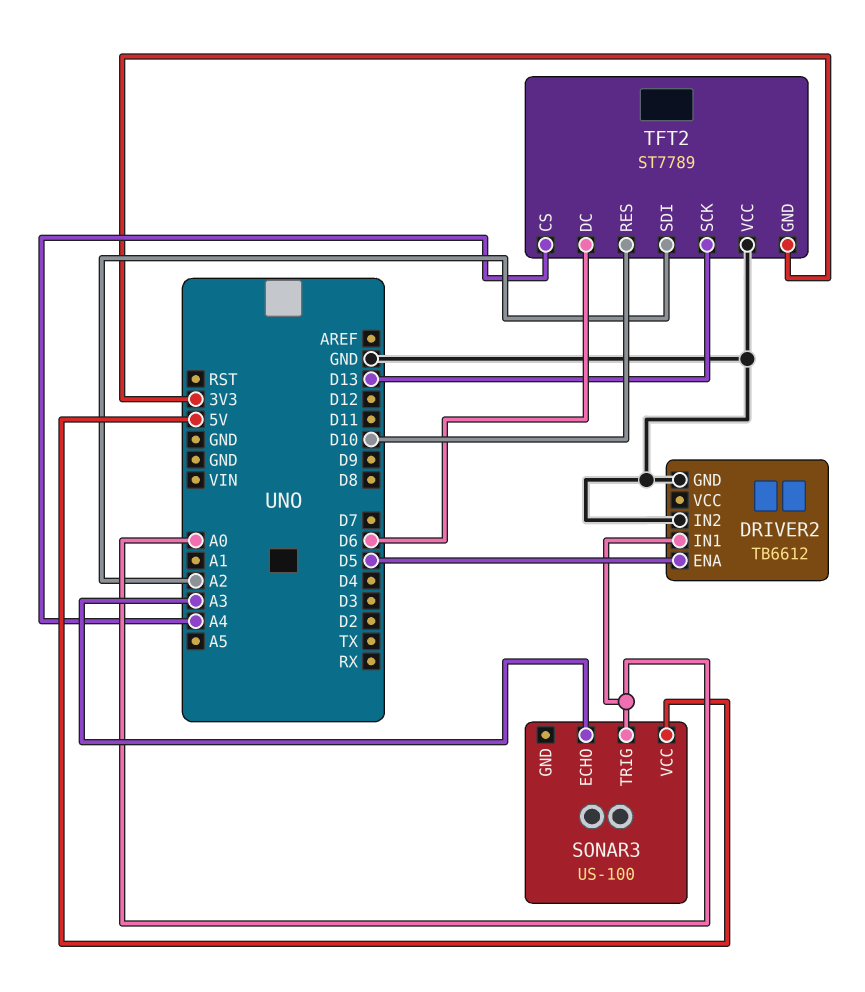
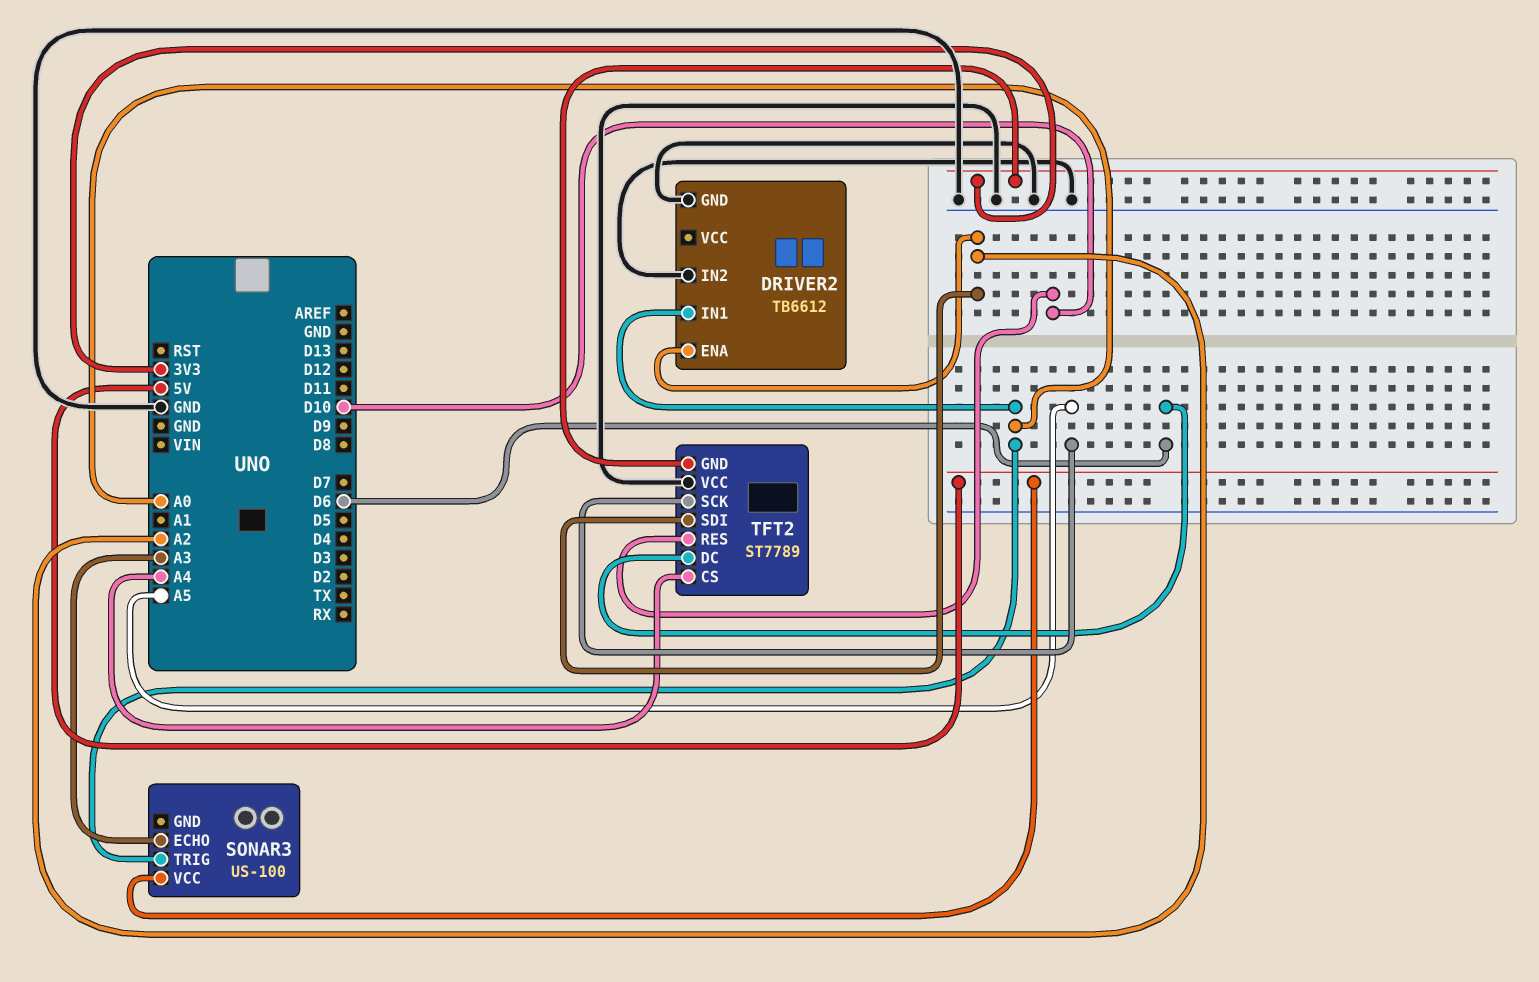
DRIVER2 pin ENA: D5 -> A2
TFT2 pin SCK: D13 -> A5

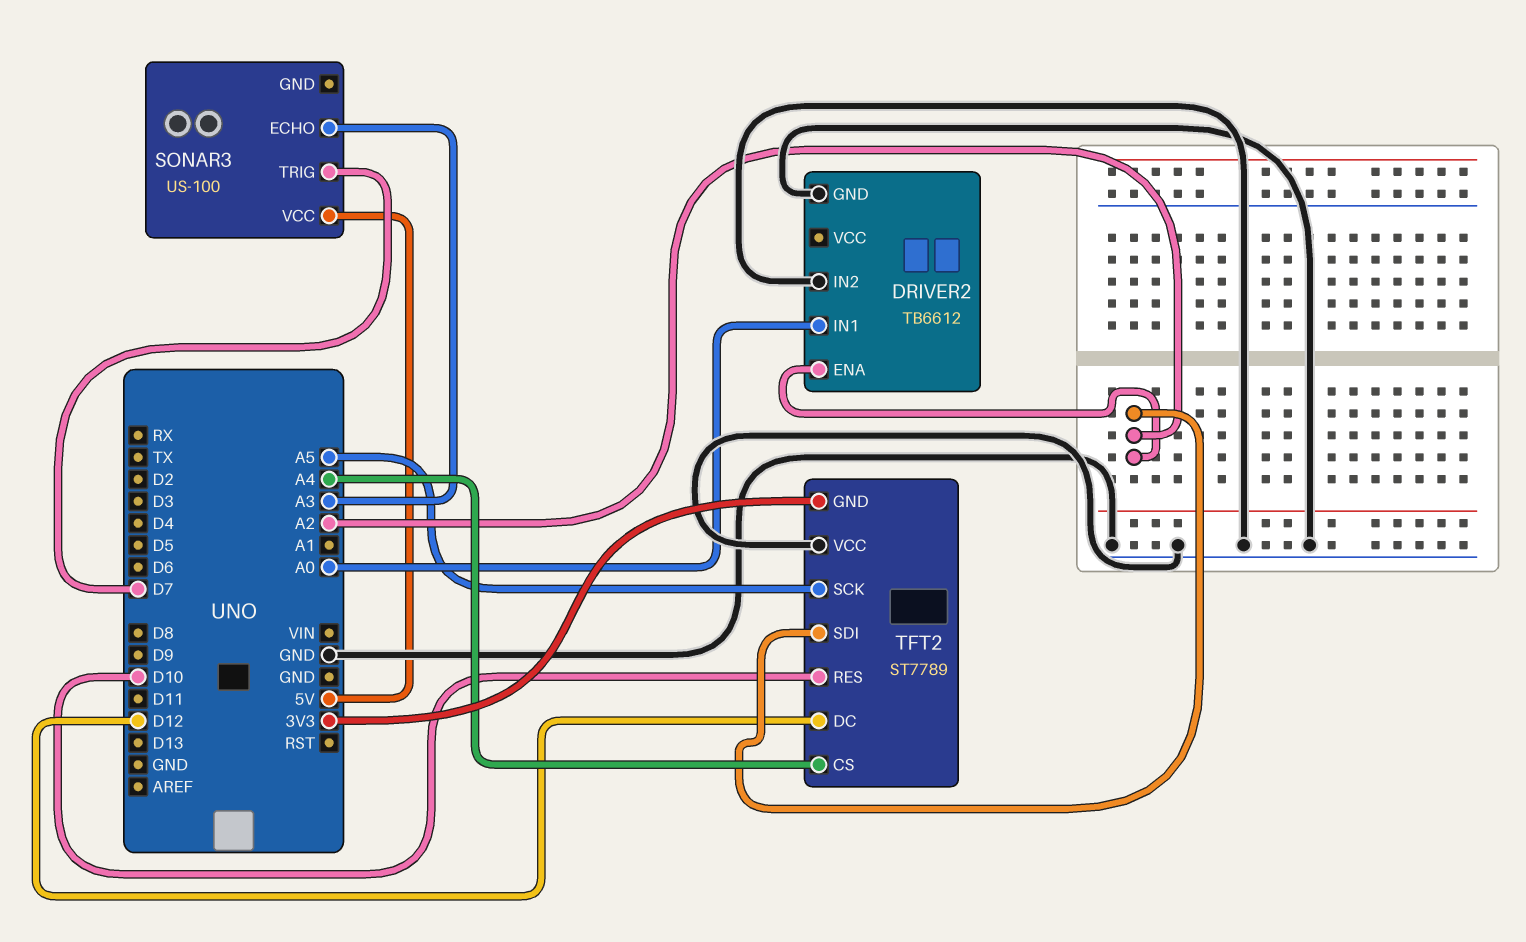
SONAR3 pin TRIG: A0 -> D7
TFT2 pin DC: D6 -> D12

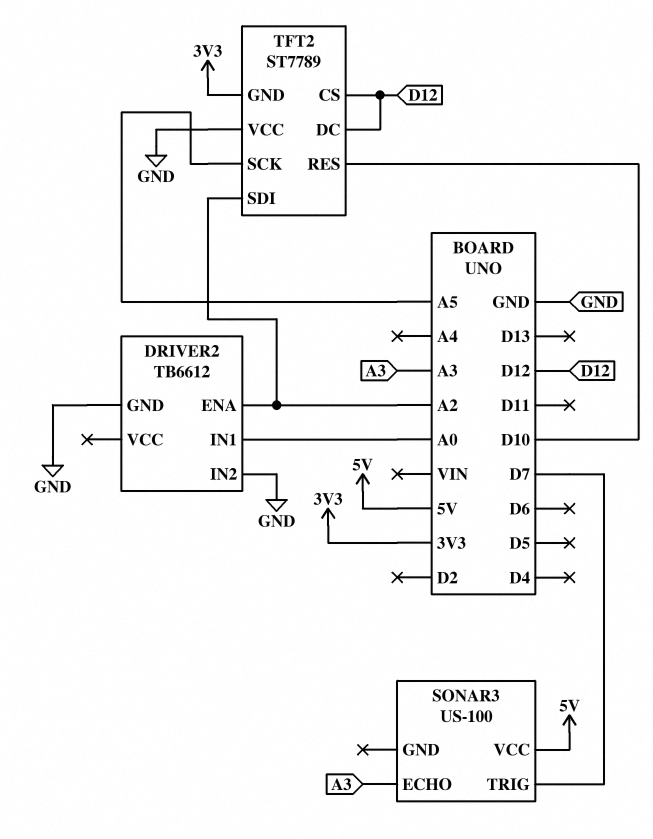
TFT2 pin CS: A4 -> D12

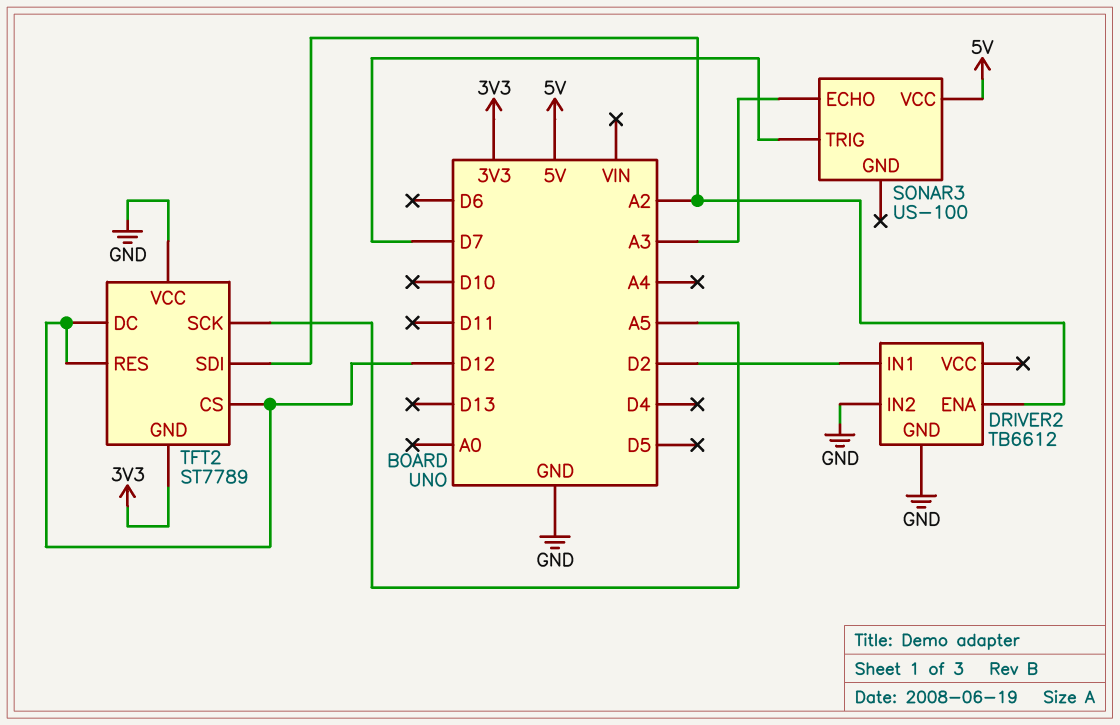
DRIVER2 pin IN1: A0 -> D2
TFT2 pin RES: D10 -> D12

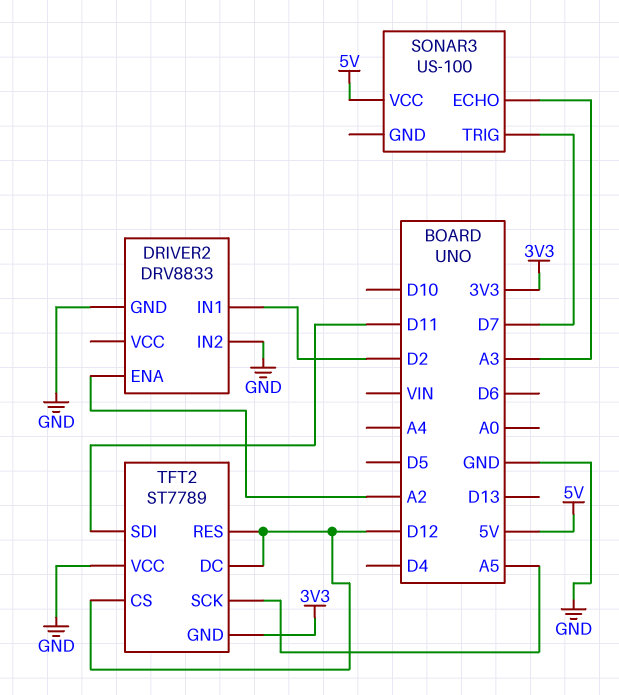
DRIVER2: TB6612 -> DRV8833
TFT2 pin SDI: A2 -> D11

